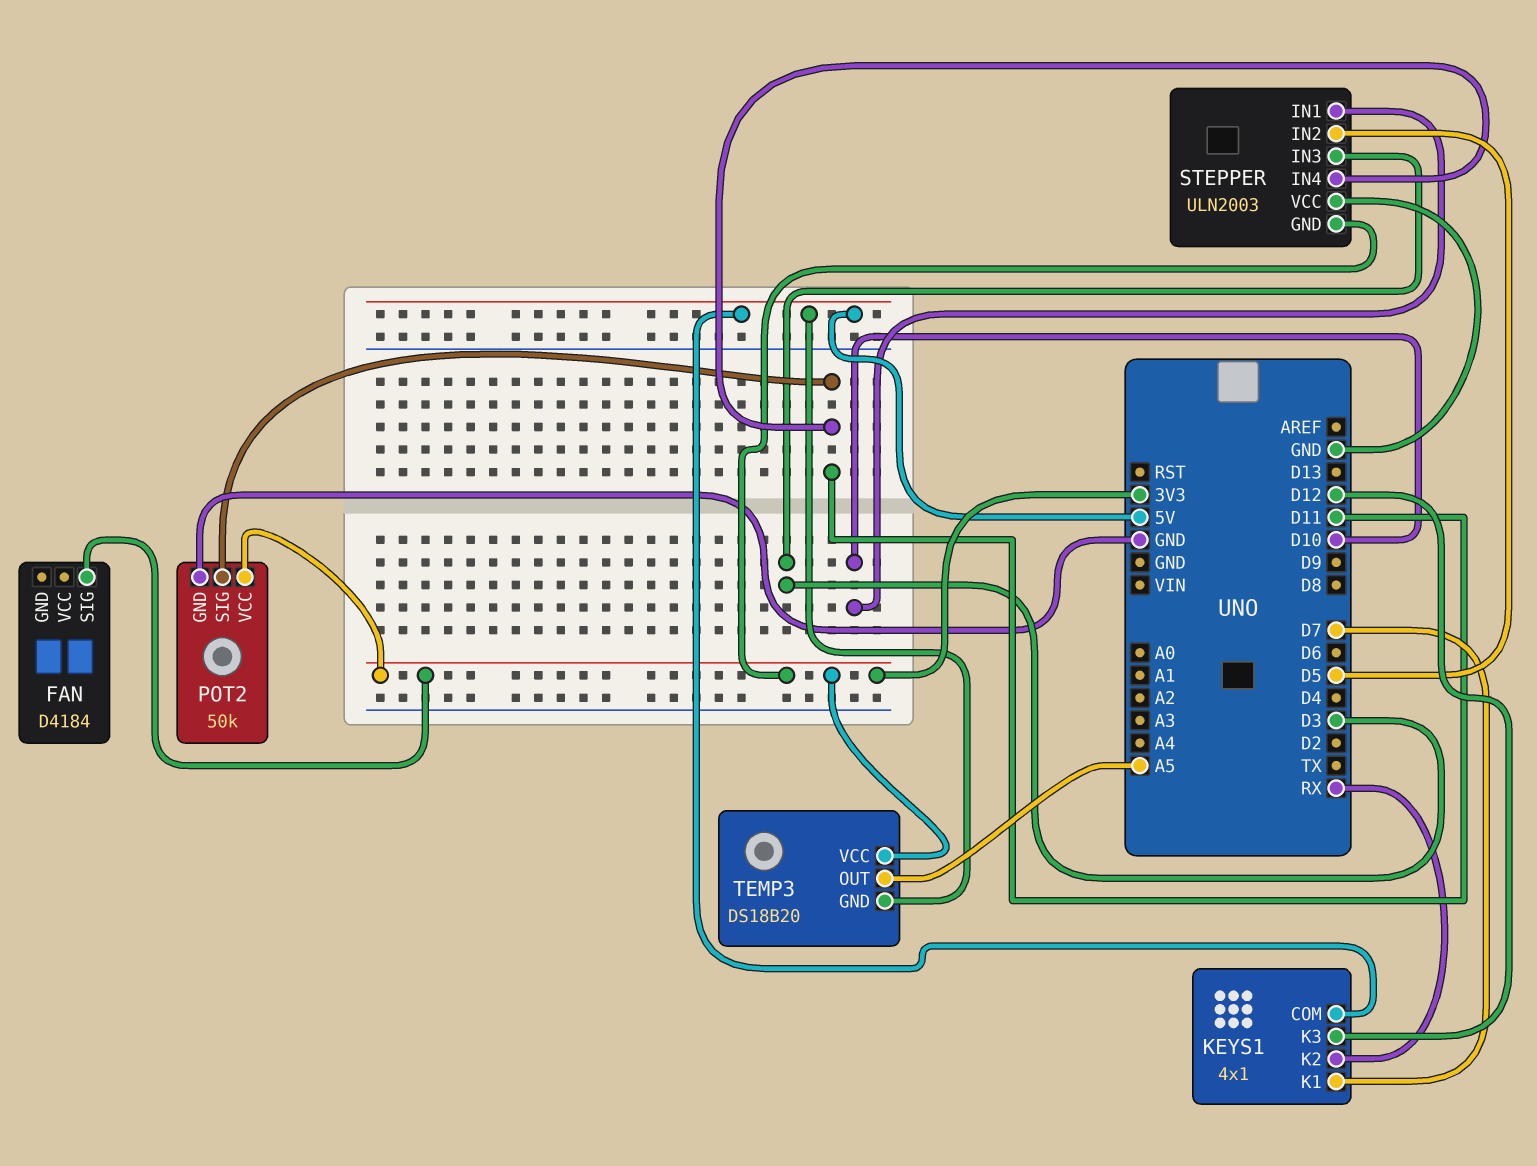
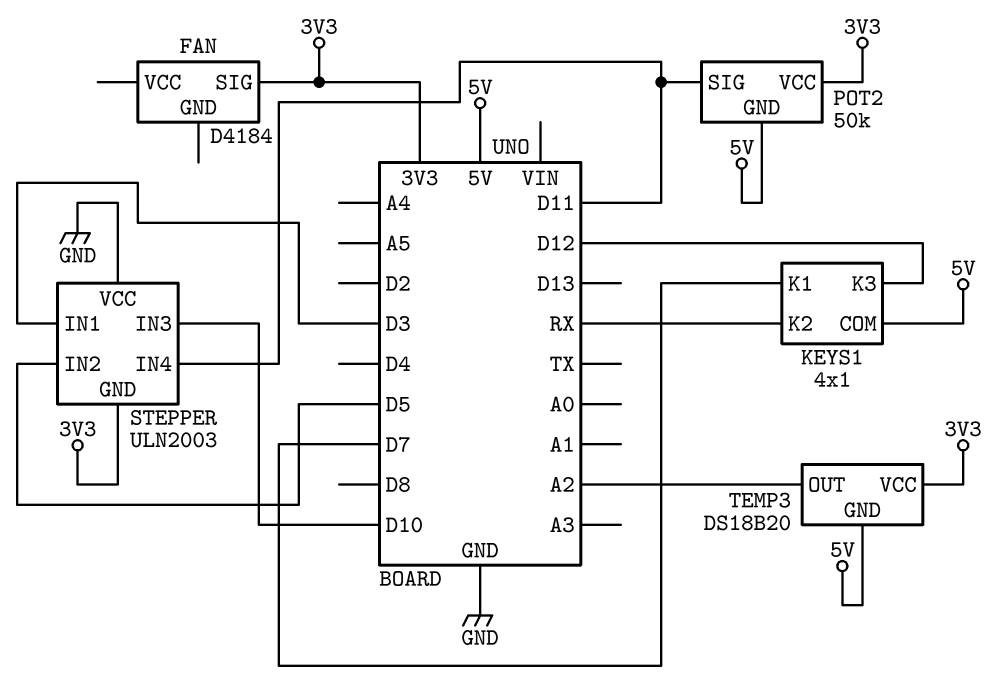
POT2 pin GND: GND -> 5V
STEPPER pin IN1: D10 -> D3
STEPPER pin IN3: D3 -> D10
TEMP3 pin OUT: A5 -> A2

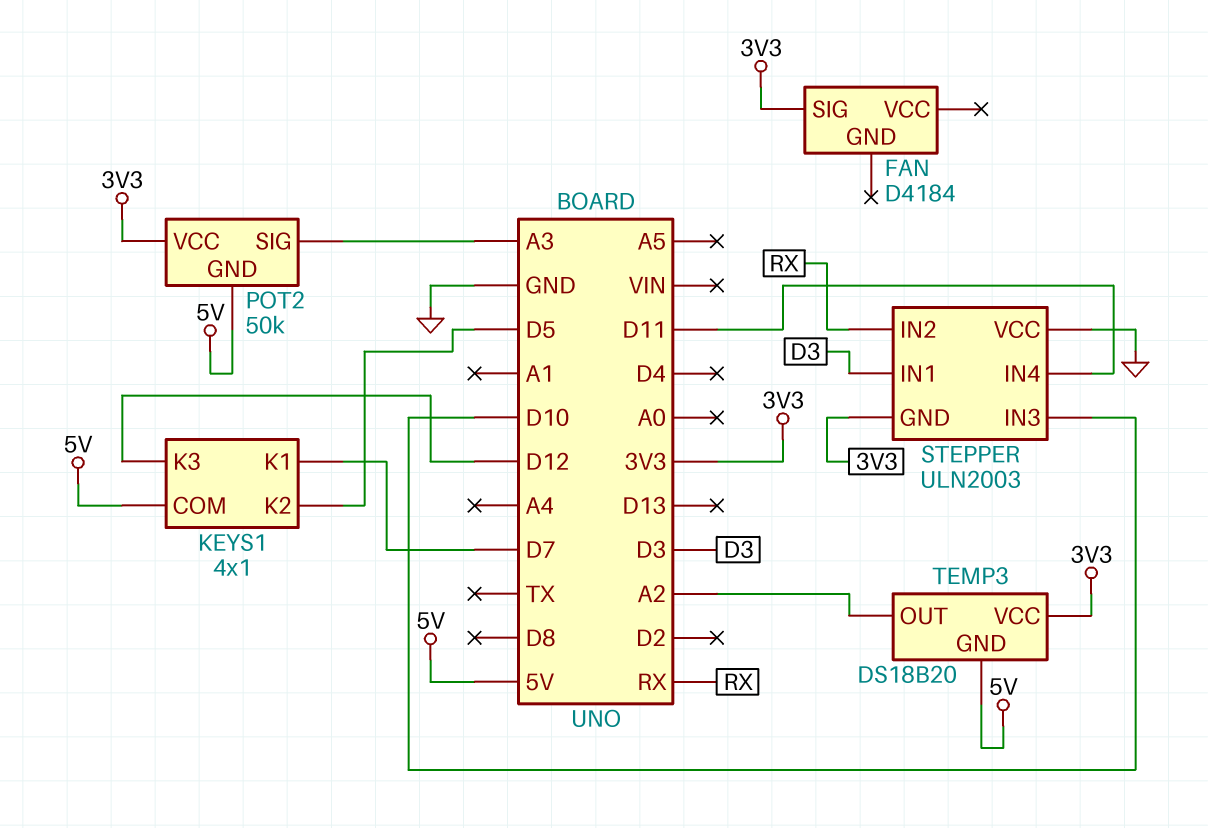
KEYS1 pin K2: RX -> D5
POT2 pin SIG: D11 -> A3
STEPPER pin IN2: D5 -> RX

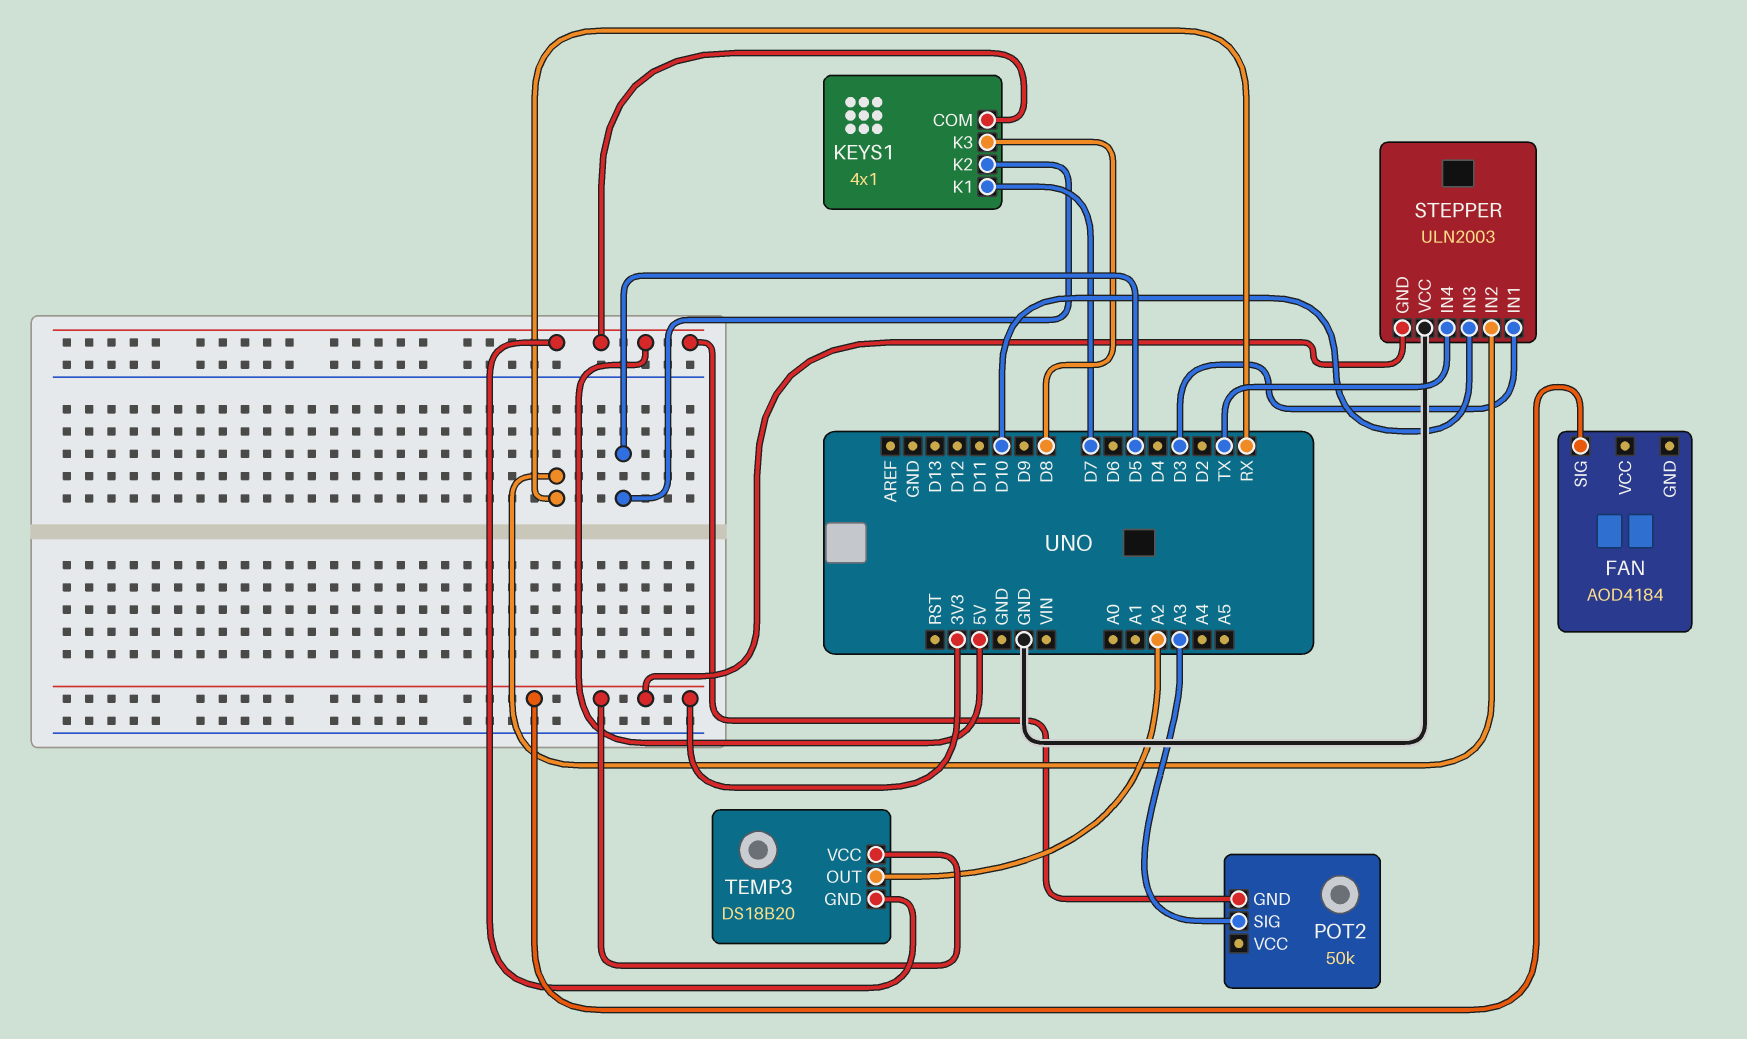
FAN: D4184 -> AOD4184
KEYS1 pin K3: D12 -> D8
POT2 pin VCC: 3V3 -> none
STEPPER pin IN4: D11 -> TX

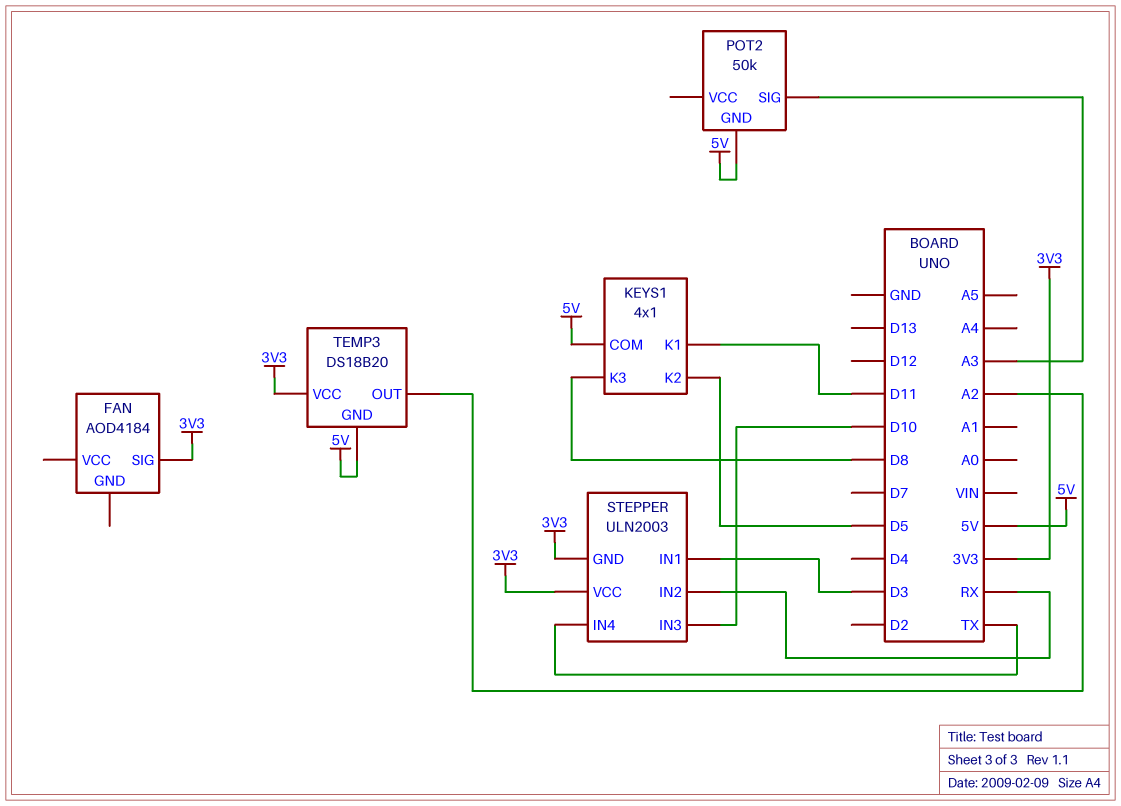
KEYS1 pin K1: D7 -> D11
STEPPER pin VCC: GND -> 3V3

